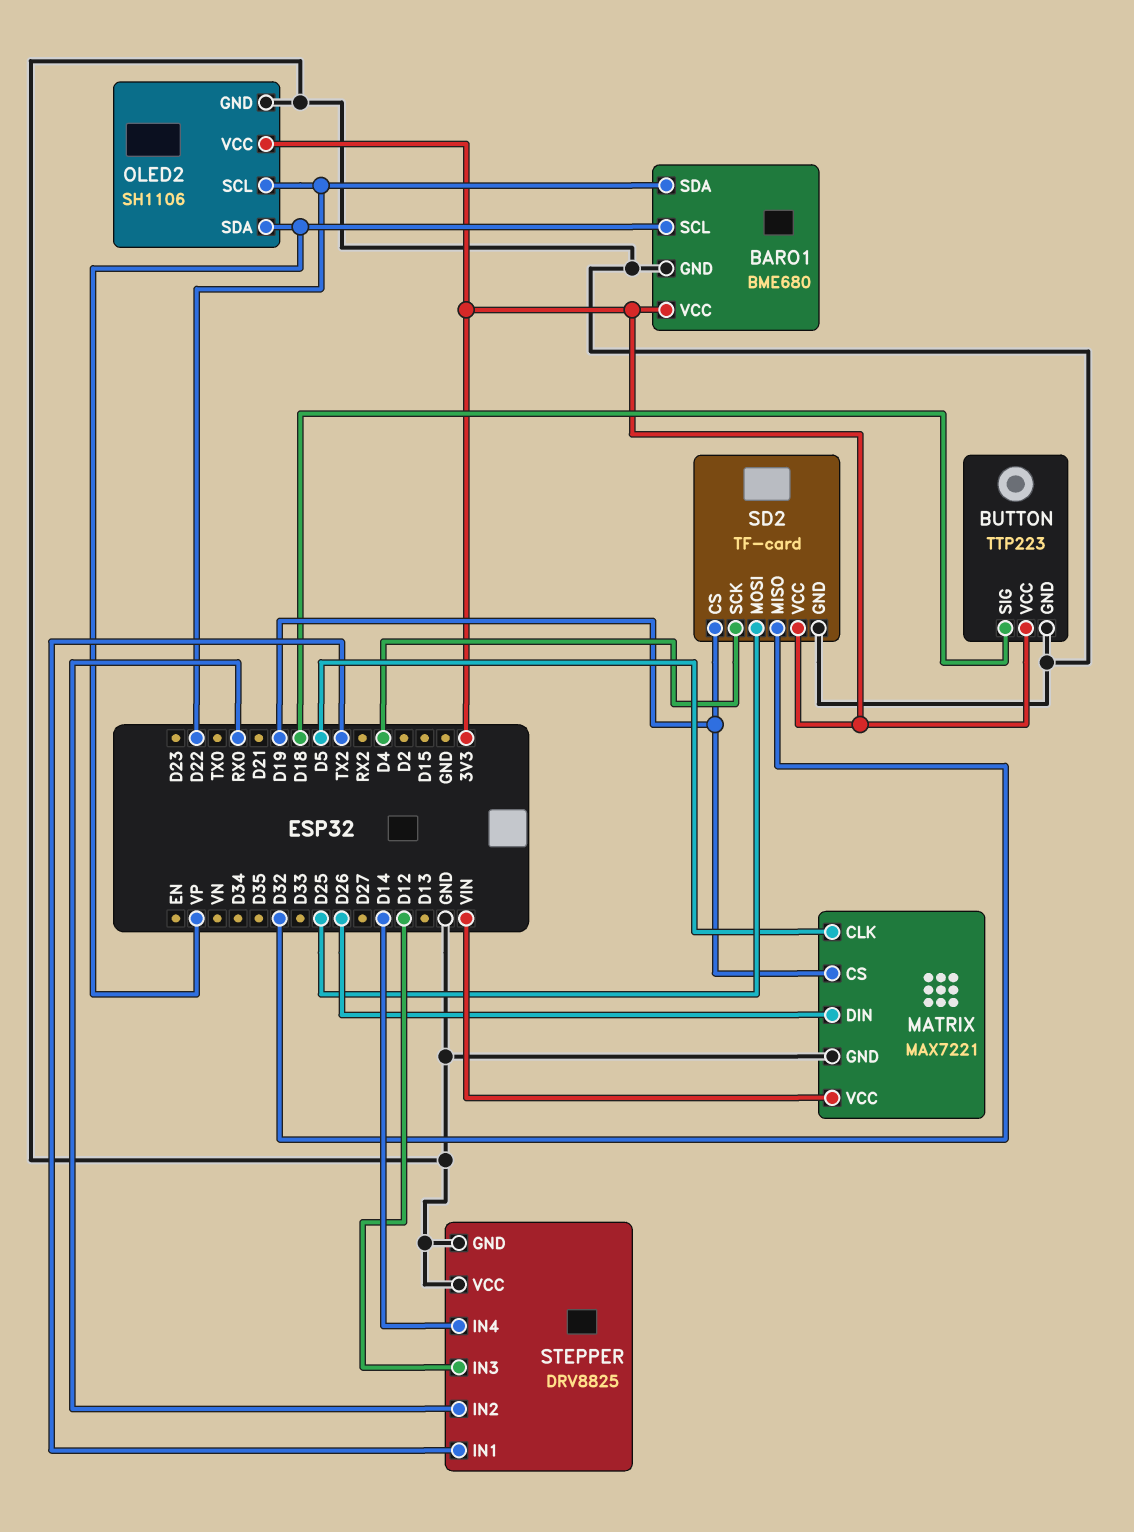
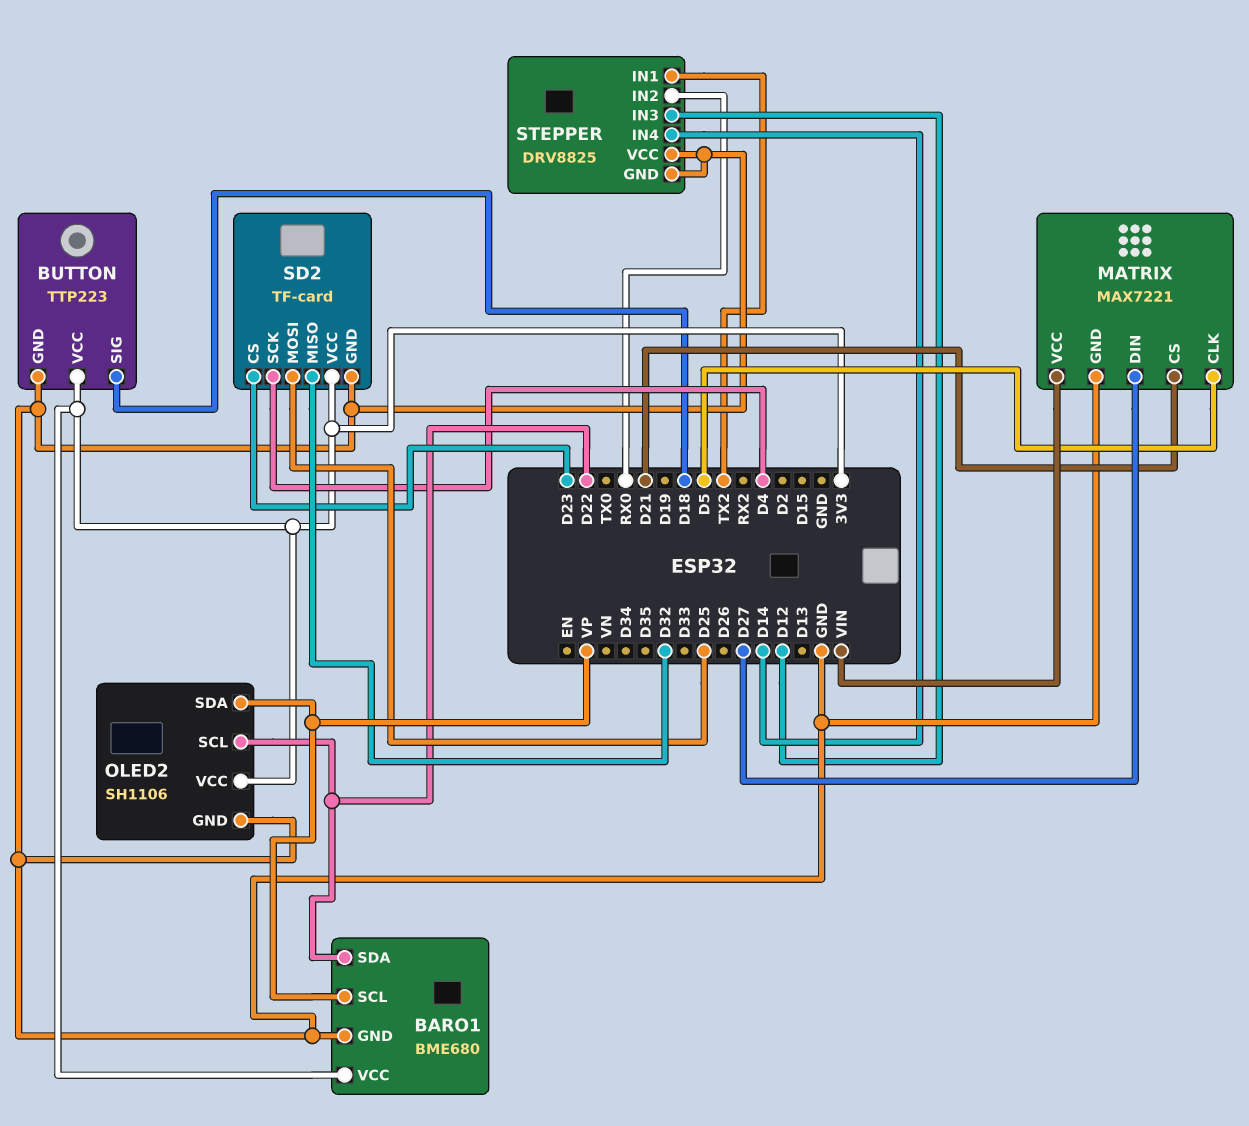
MATRIX pin CS: D19 -> D21
MATRIX pin DIN: D26 -> D27
SD2 pin CS: D19 -> D23

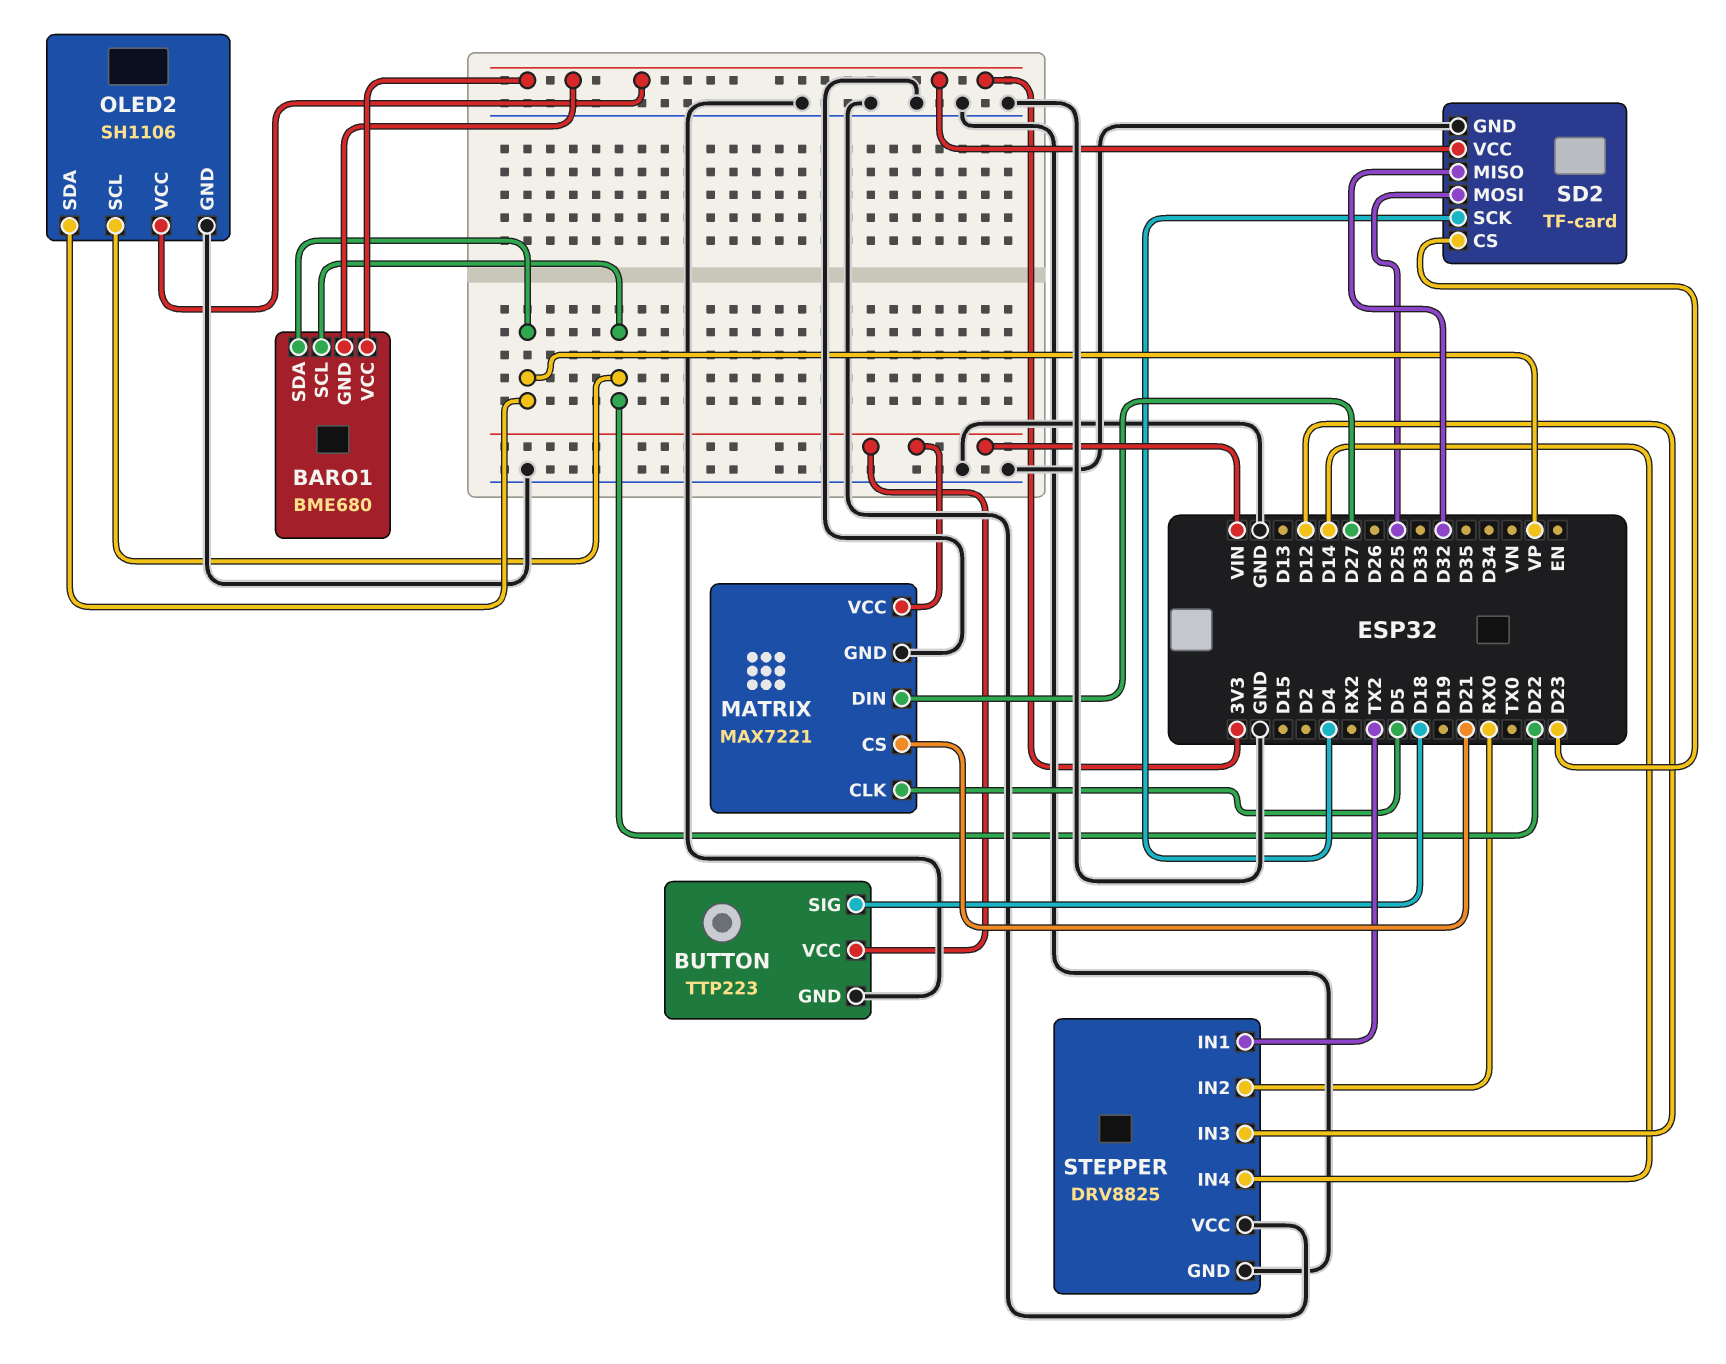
BARO1 pin GND: GND -> 3V3
BARO1 pin SCL: VP -> D22
BARO1 pin SDA: D22 -> VP
BUTTON pin VCC: 3V3 -> VIN

